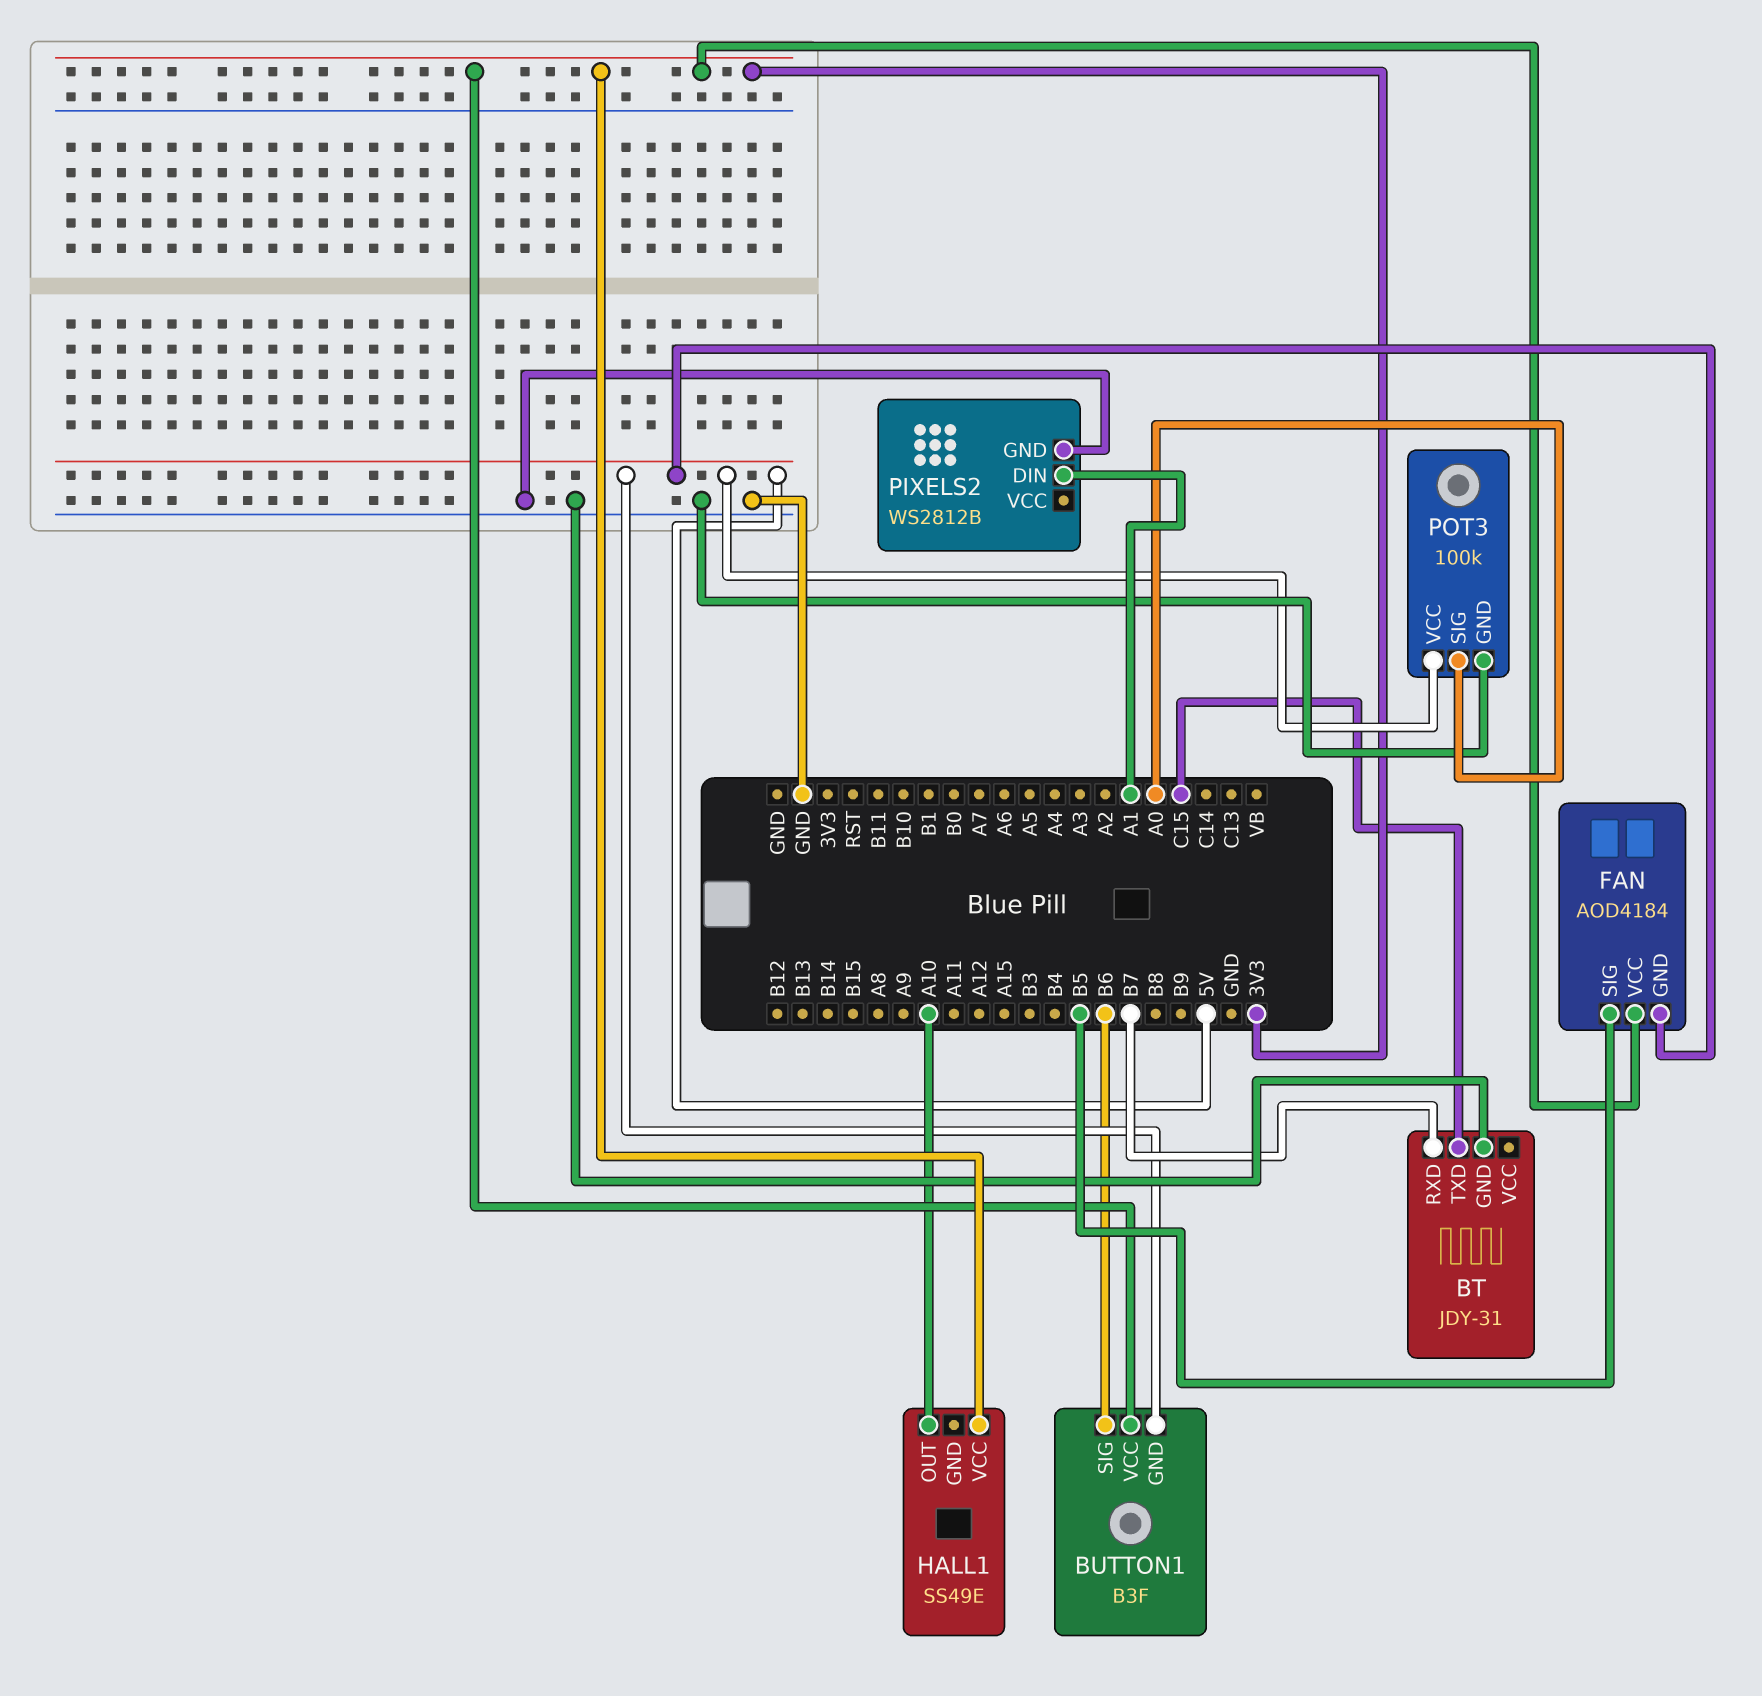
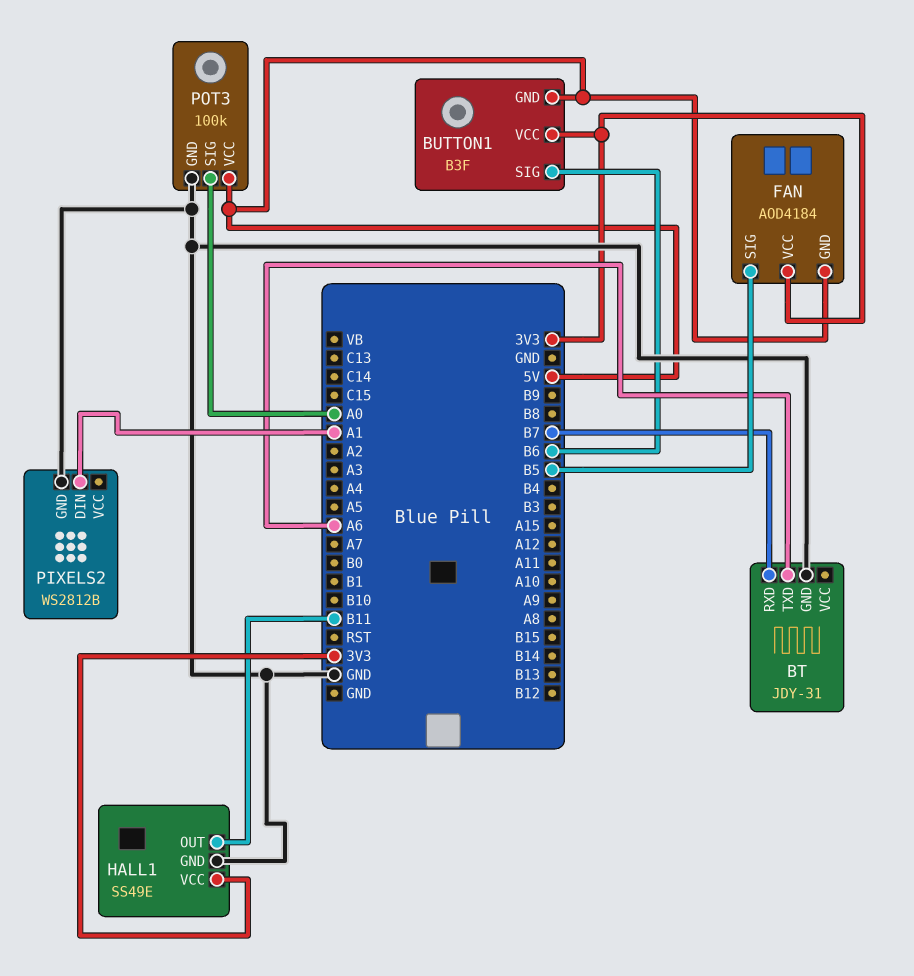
BT pin TXD: C15 -> A6
HALL1 pin GND: none -> GND
HALL1 pin OUT: A10 -> B11

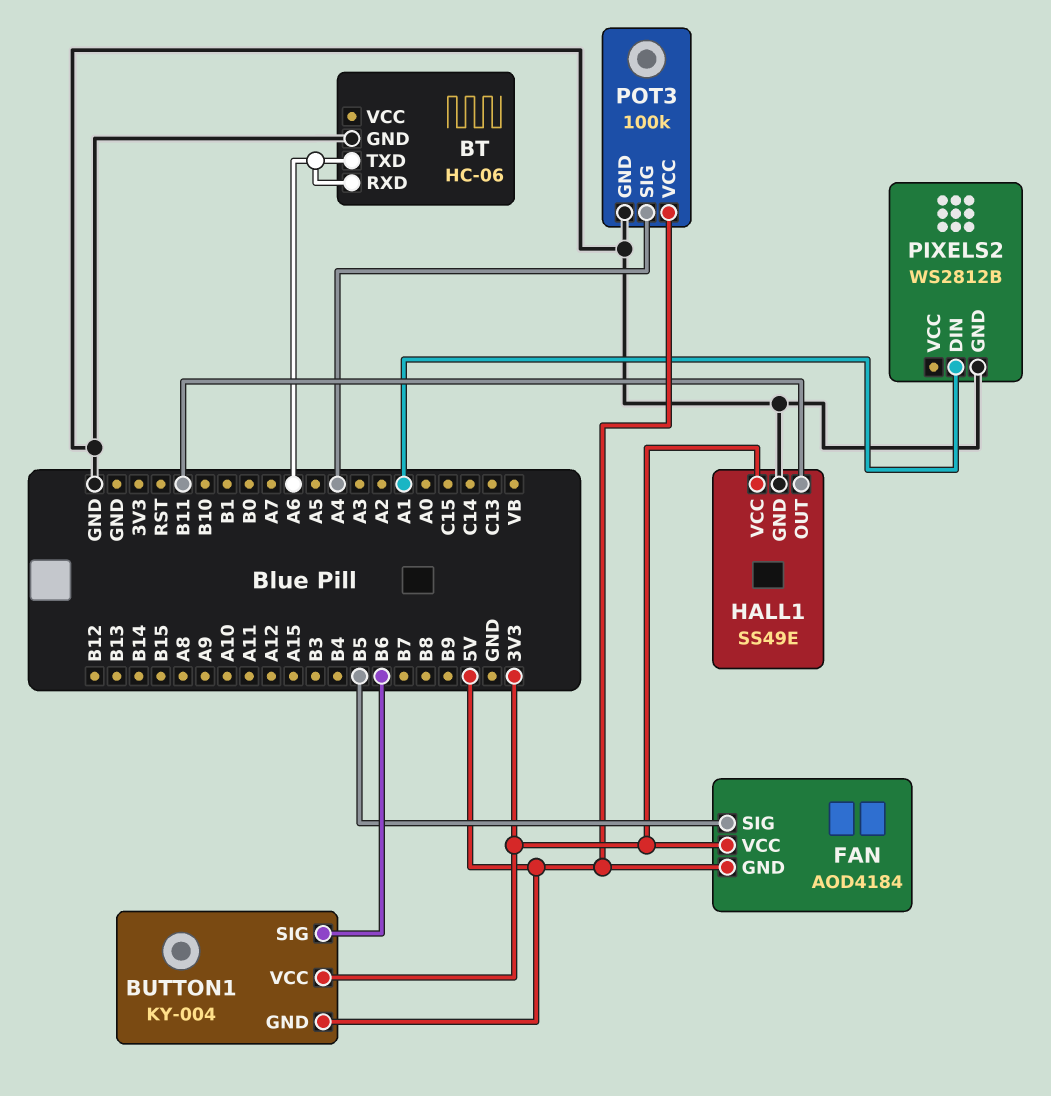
BT: JDY-31 -> HC-06
BT pin RXD: B7 -> A6
BUTTON1: B3F -> KY-004
POT3 pin SIG: A0 -> A4

